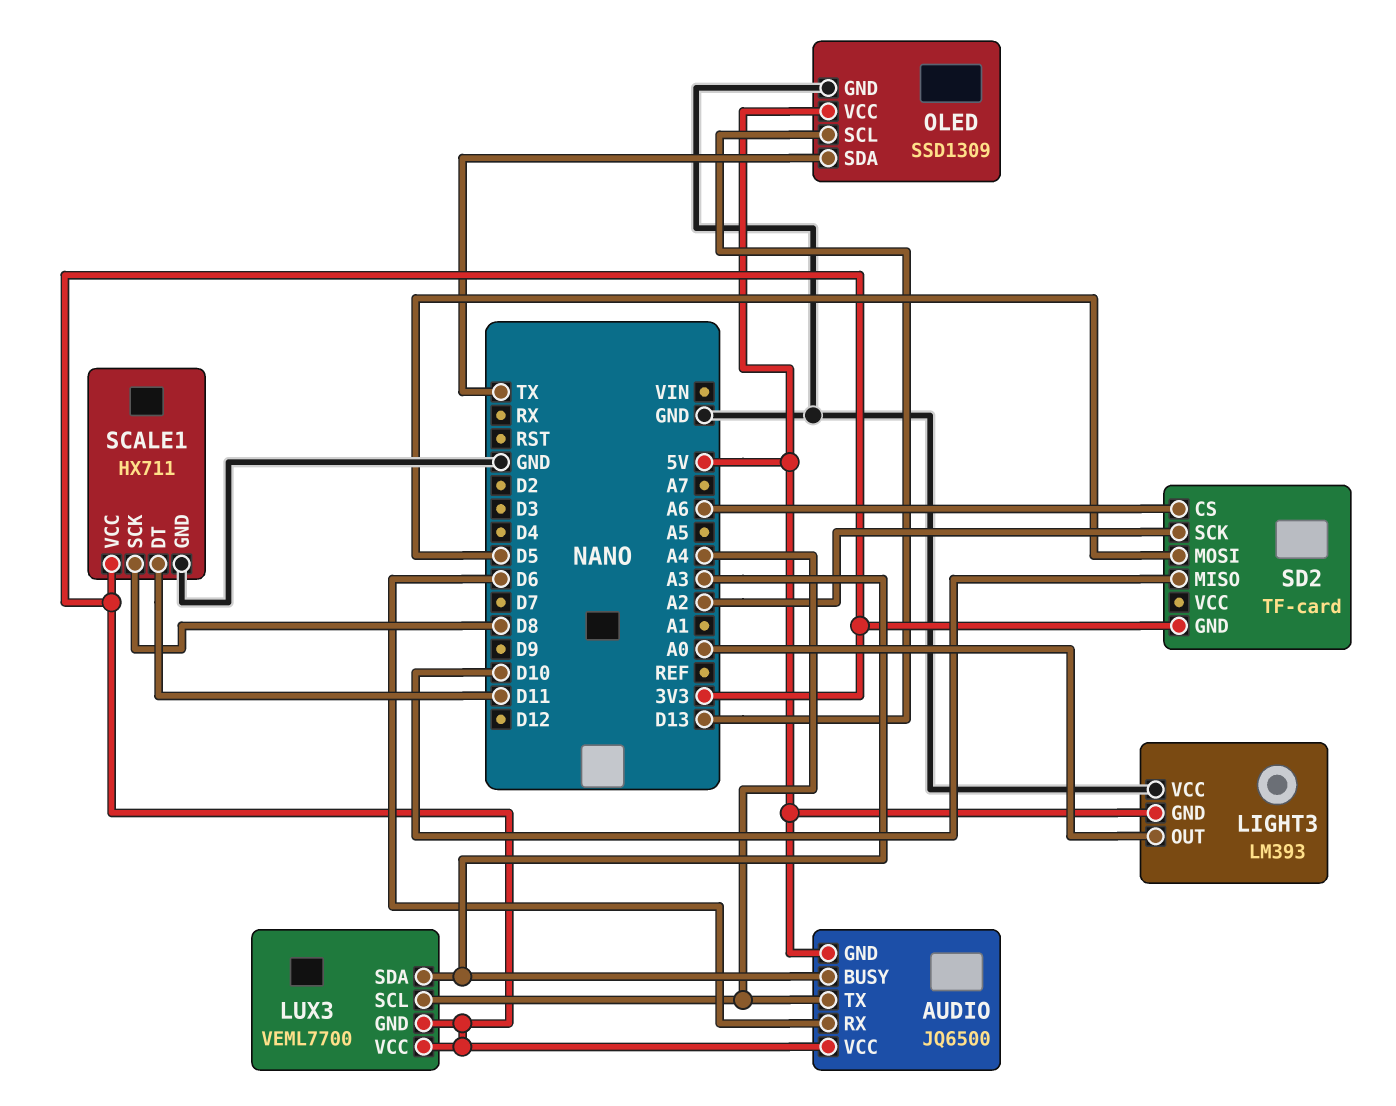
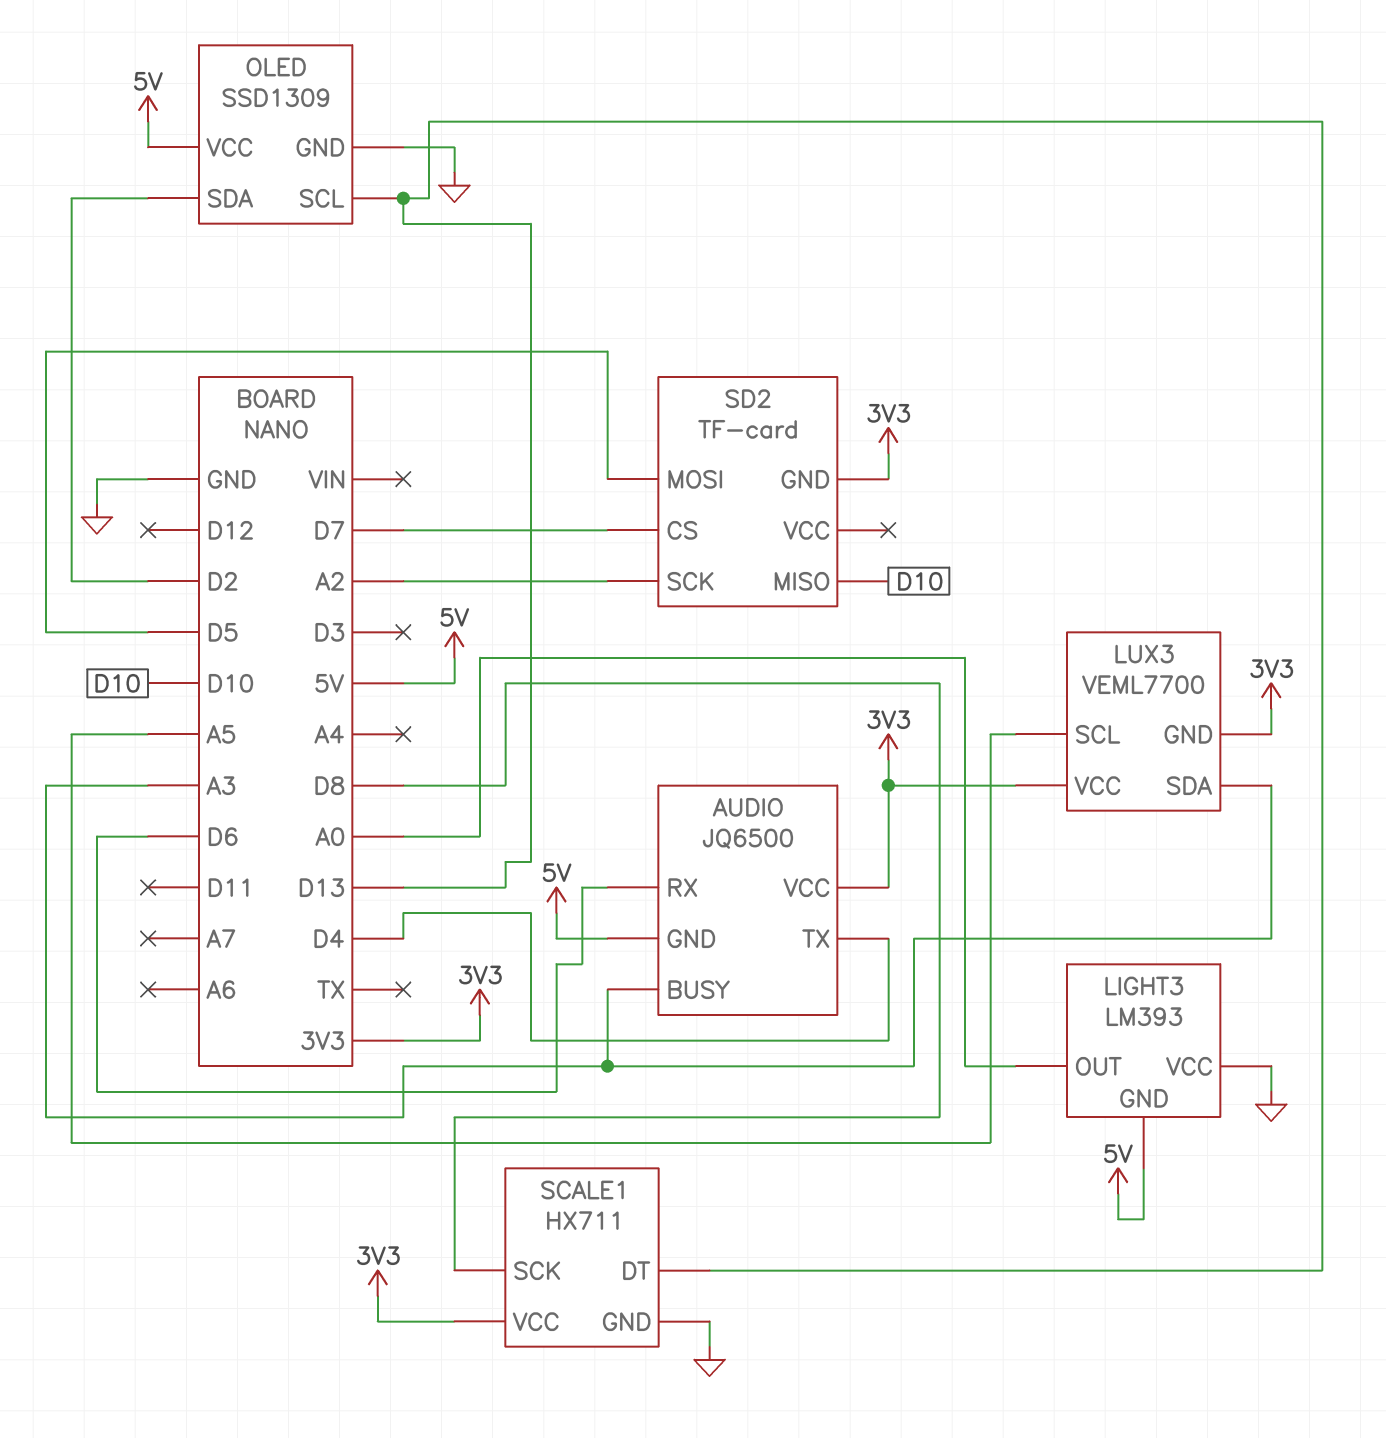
AUDIO pin TX: A4 -> D4
LUX3 pin SCL: A4 -> A5
OLED pin SDA: TX -> D2
SCALE1 pin DT: D11 -> D13
SD2 pin CS: A6 -> D7

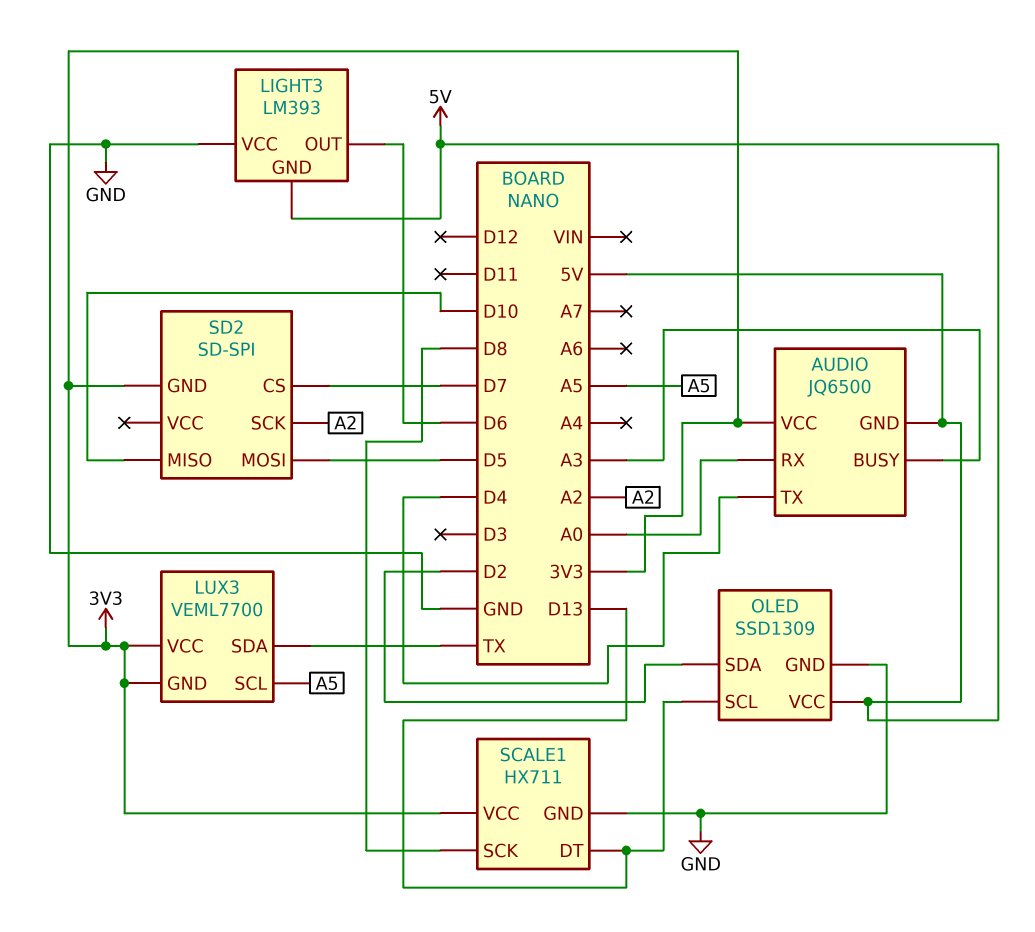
AUDIO pin RX: D6 -> A0
LIGHT3 pin OUT: A0 -> D6
LUX3 pin SDA: A3 -> TX
SD2: TF-card -> SD-SPI

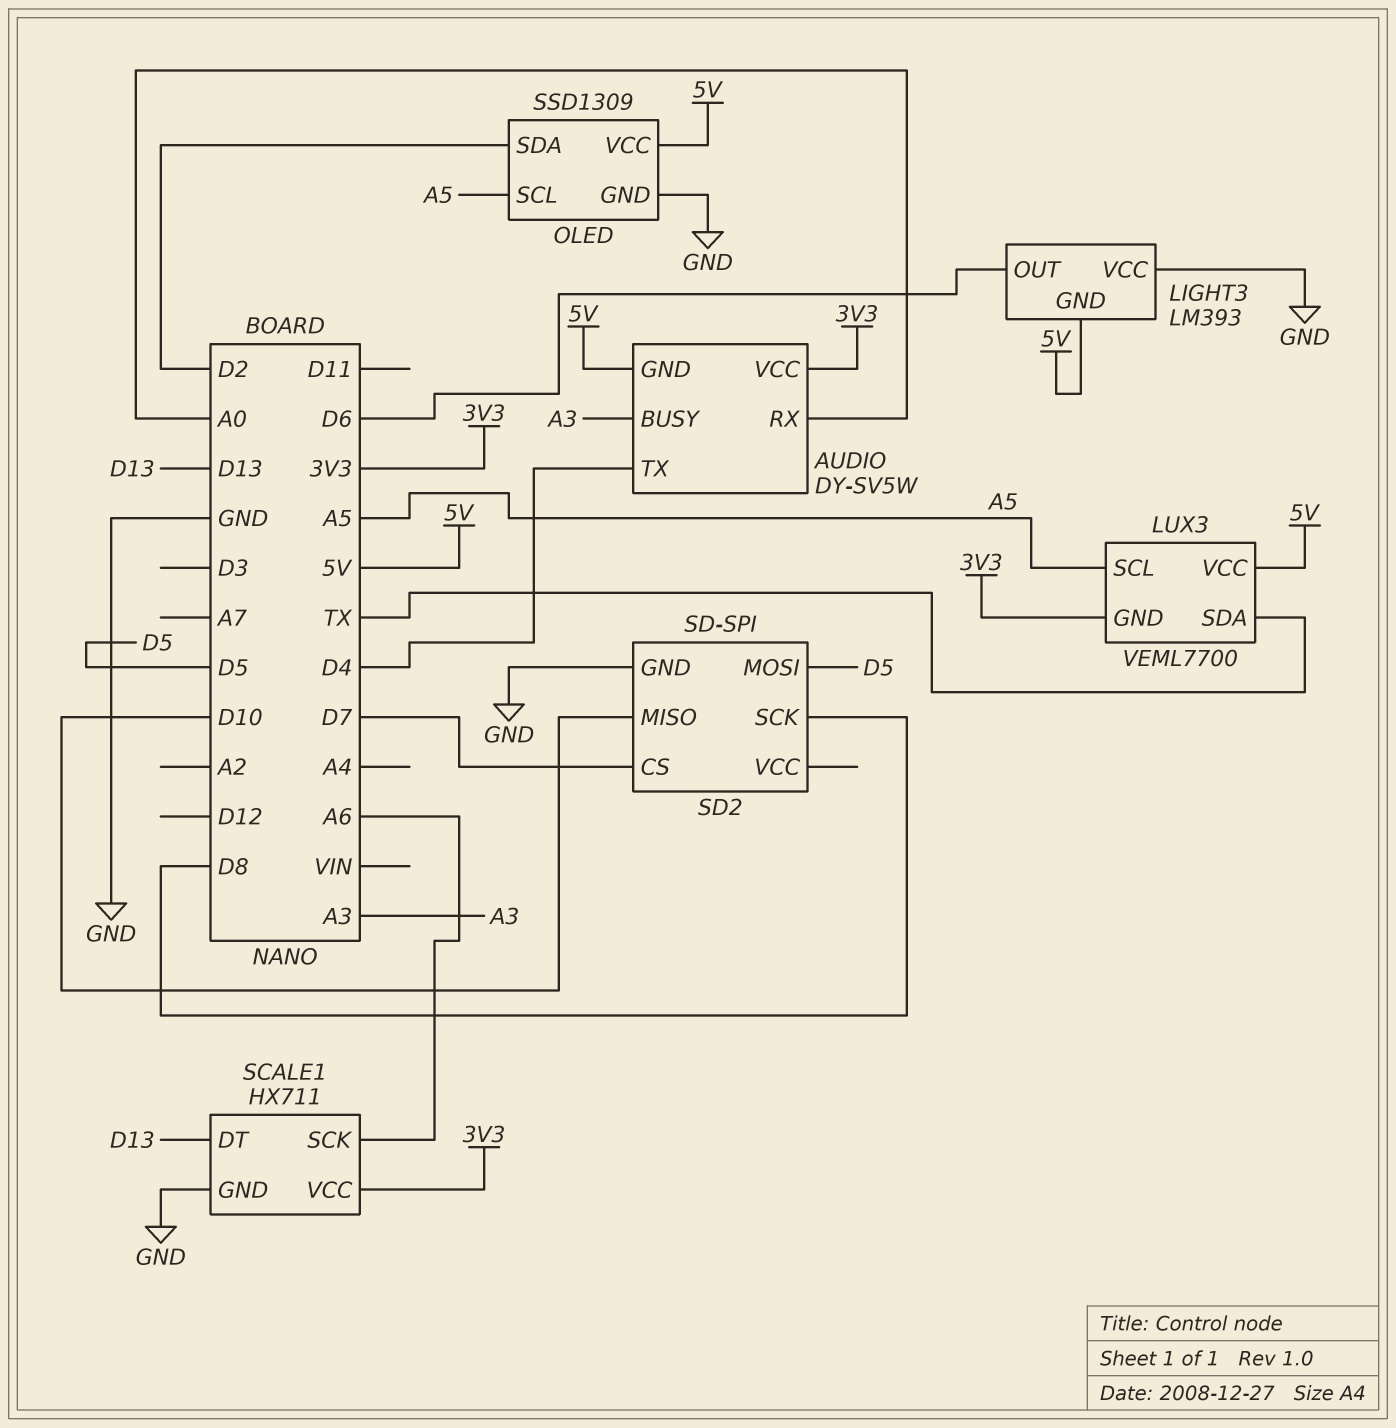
AUDIO: JQ6500 -> DY-SV5W
LUX3 pin VCC: 3V3 -> 5V
OLED pin SCL: D13 -> A5
SCALE1 pin SCK: D8 -> A6
SD2 pin GND: 3V3 -> GND
SD2 pin SCK: A2 -> D8

